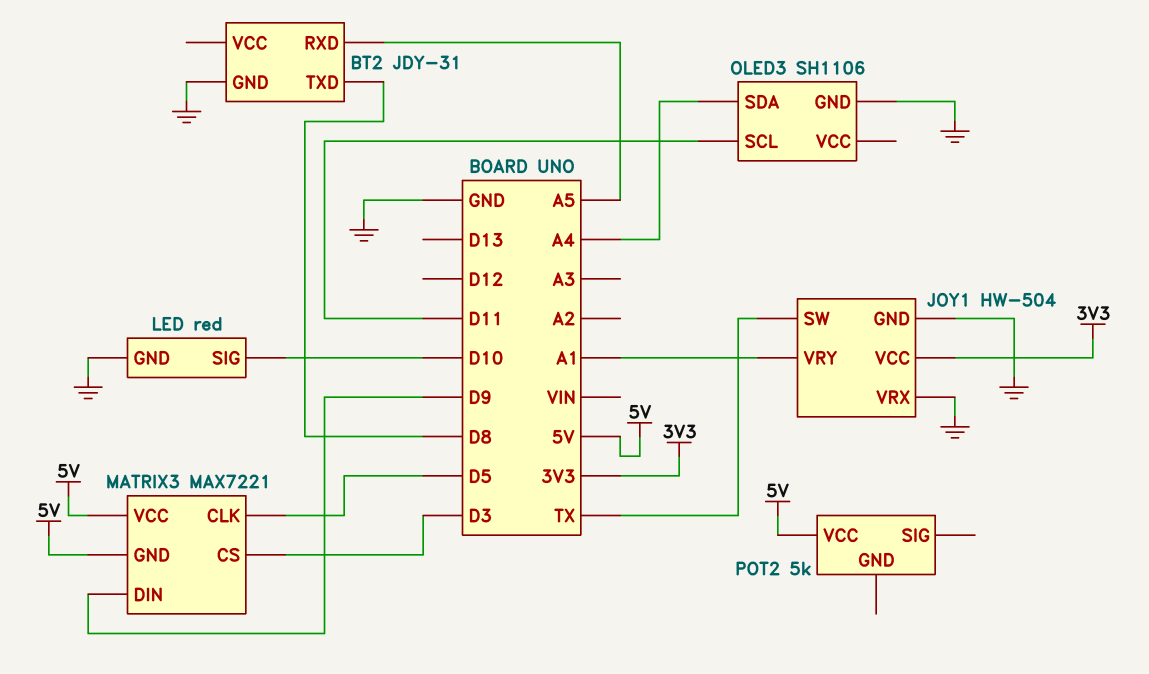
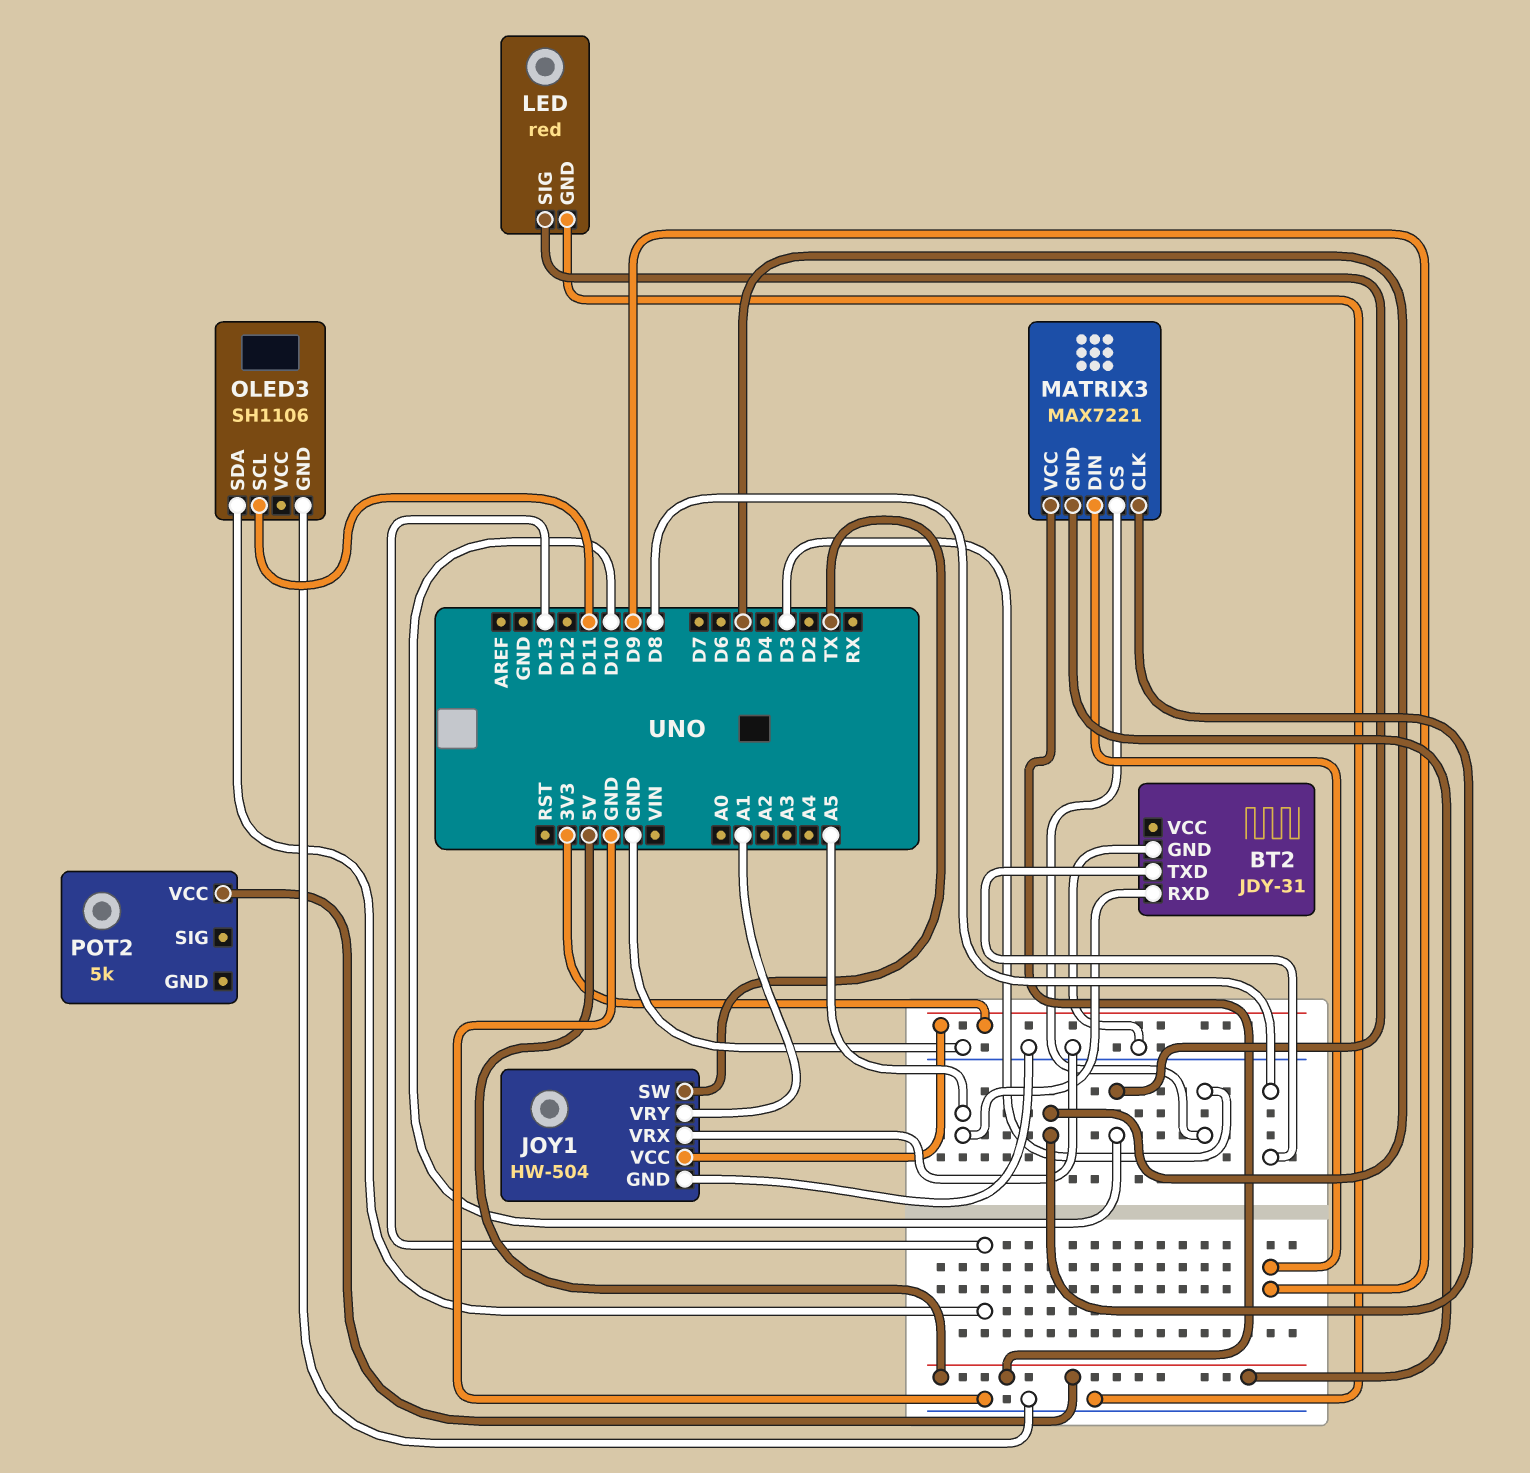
OLED3 pin SDA: A4 -> D13

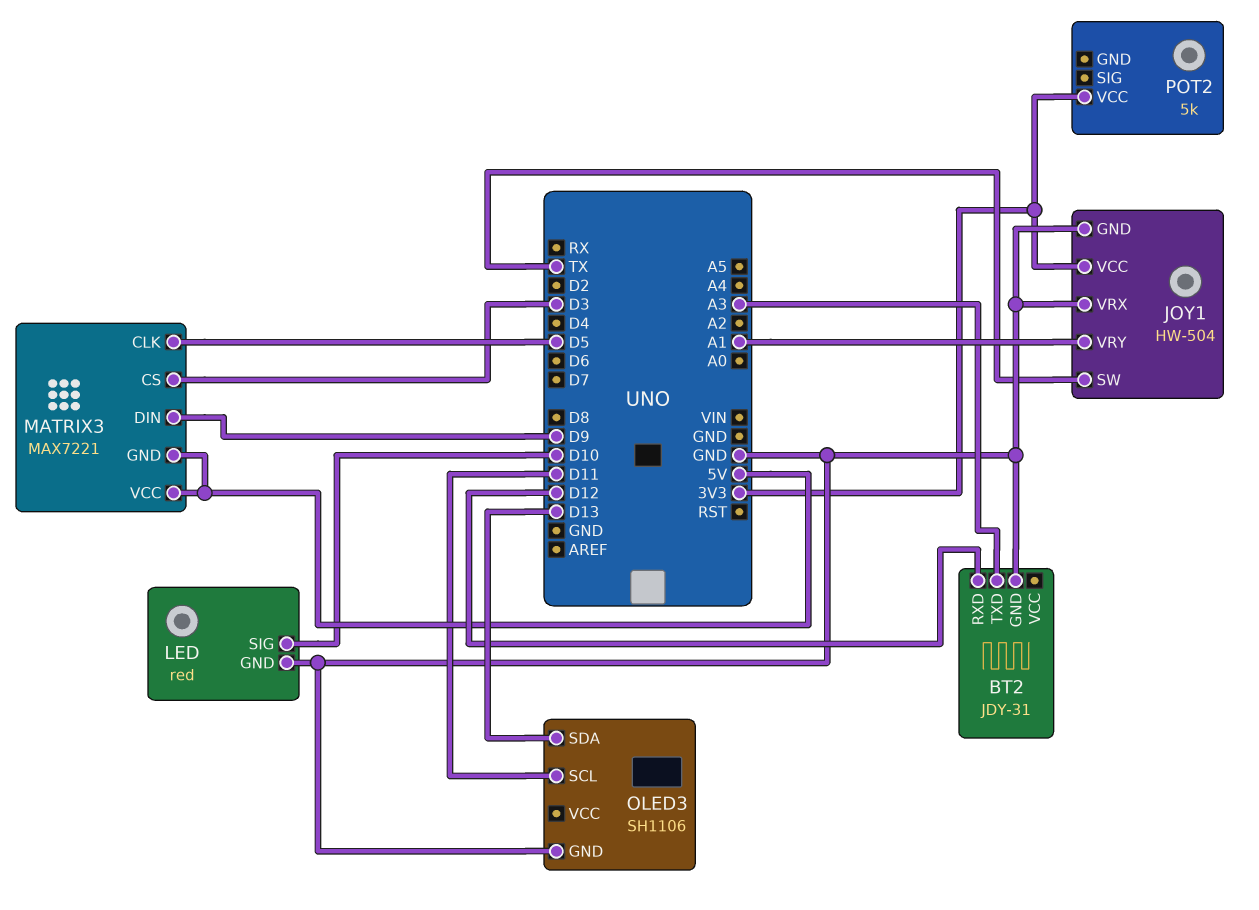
BT2 pin RXD: A5 -> D12
BT2 pin TXD: D8 -> A3
POT2 pin VCC: 5V -> 3V3

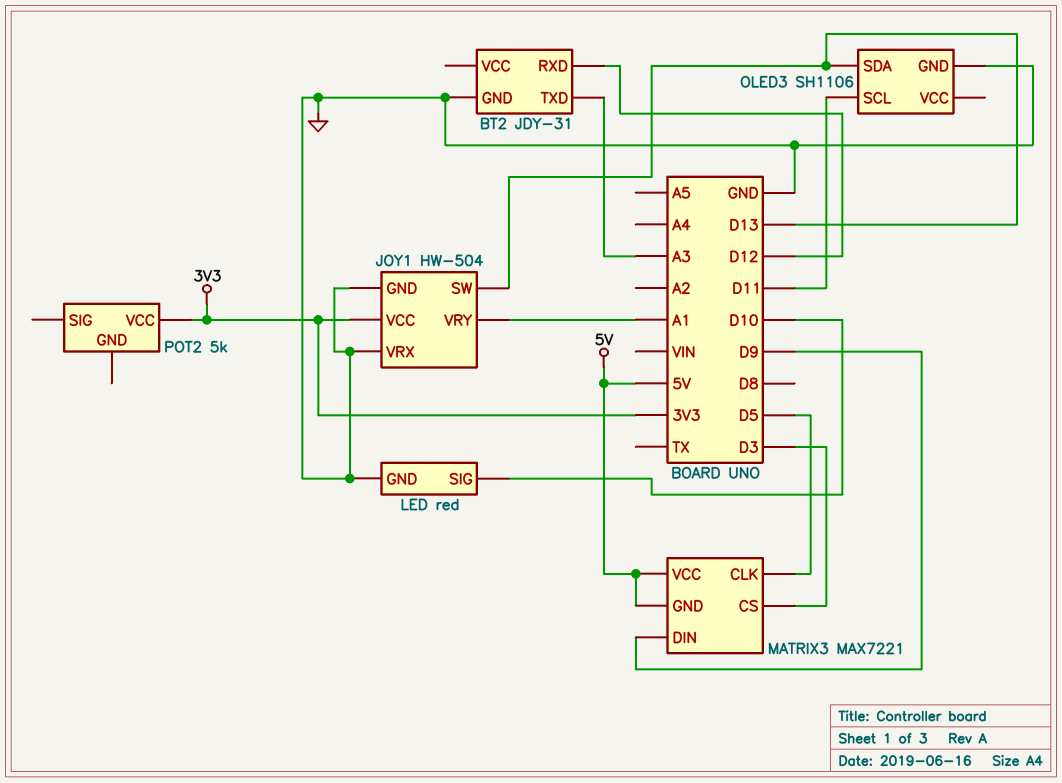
JOY1 pin SW: TX -> D13

